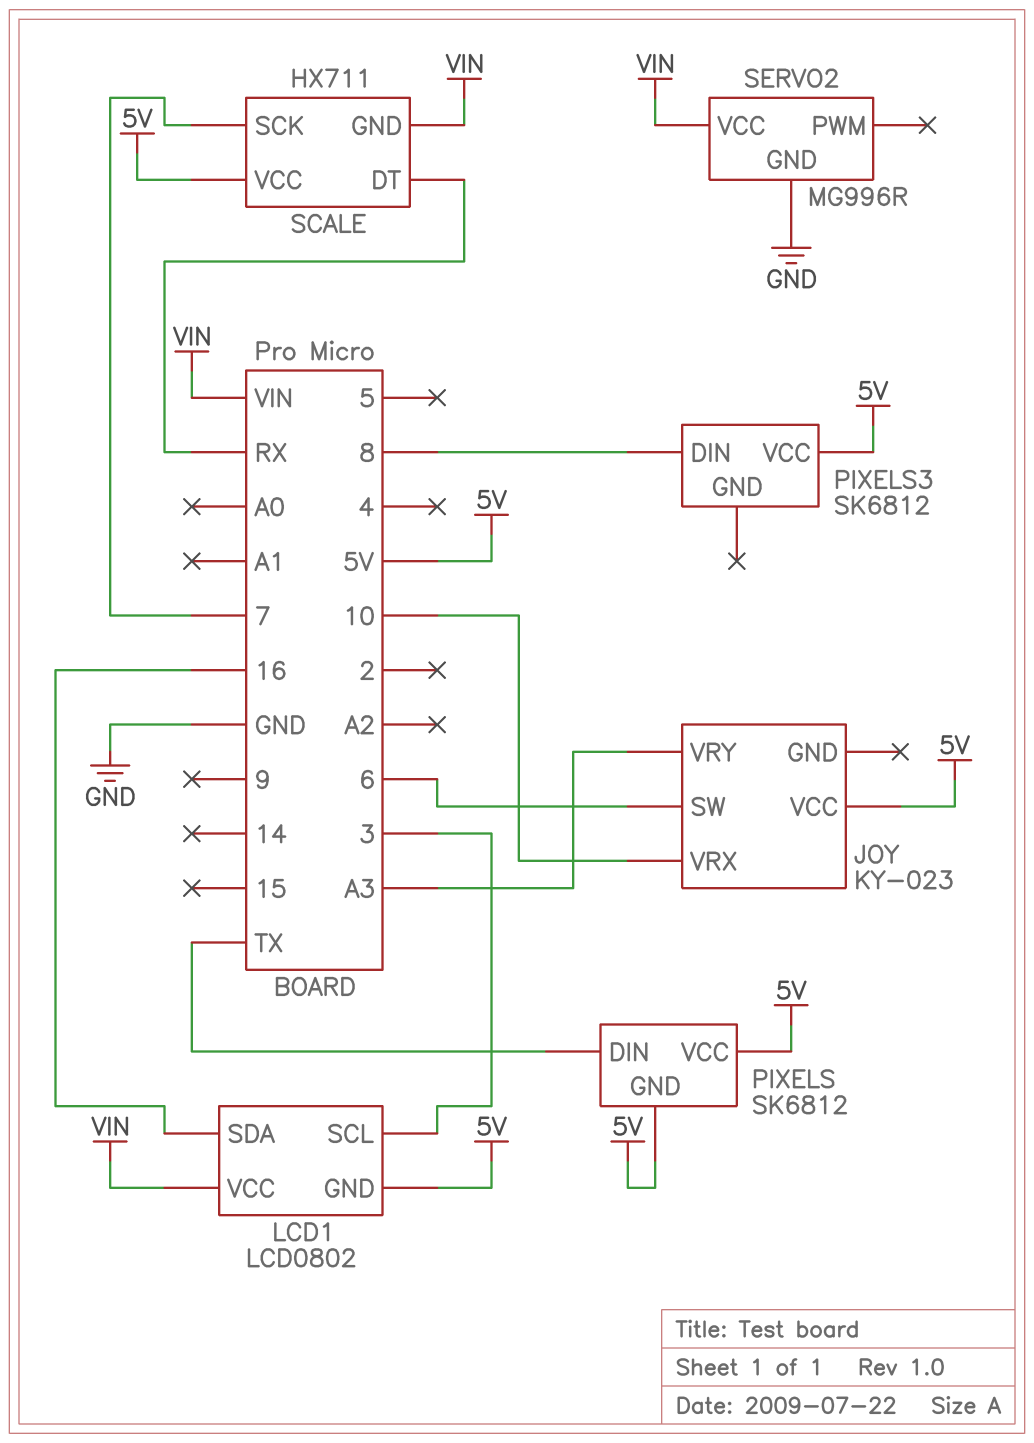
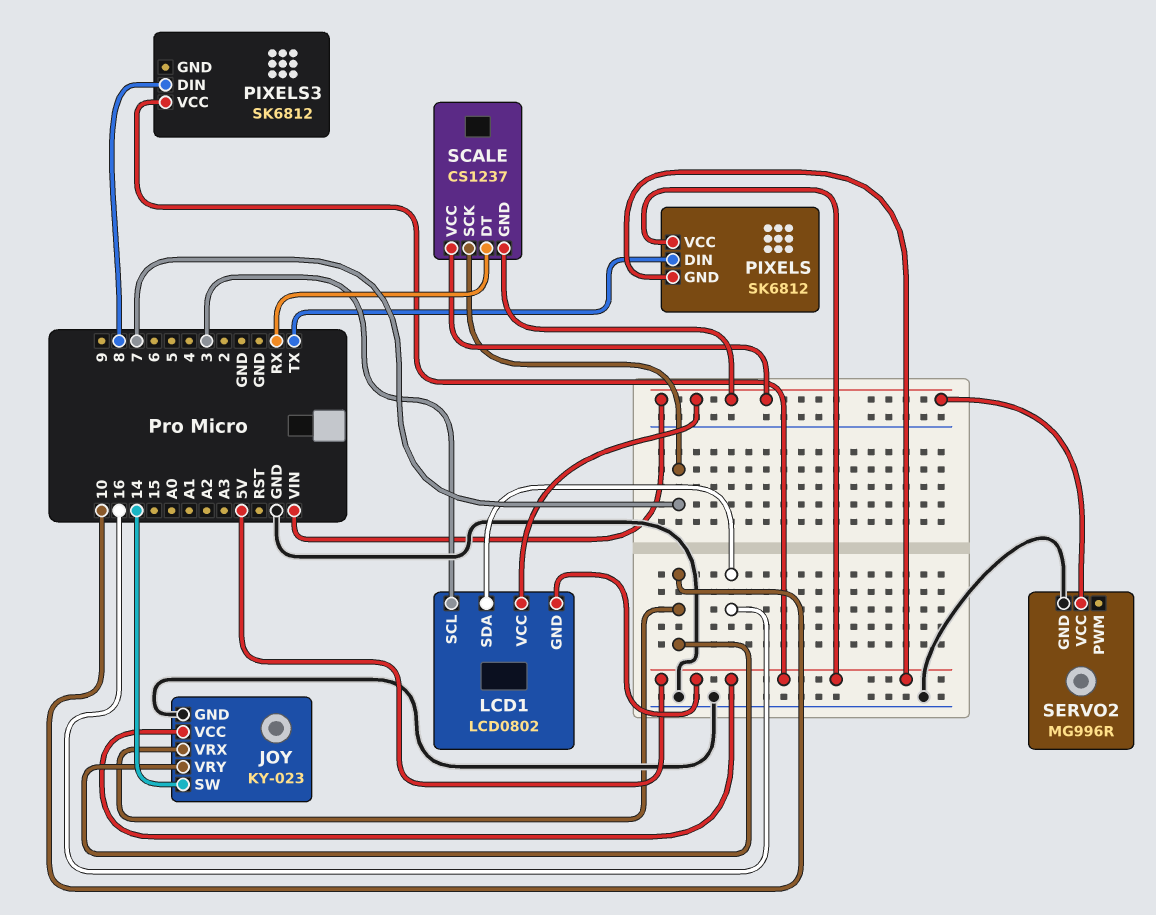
JOY pin GND: none -> GND
JOY pin SW: 6 -> 14
JOY pin VRY: A3 -> 10
SCALE: HX711 -> CS1237
SCALE pin VCC: 5V -> VIN

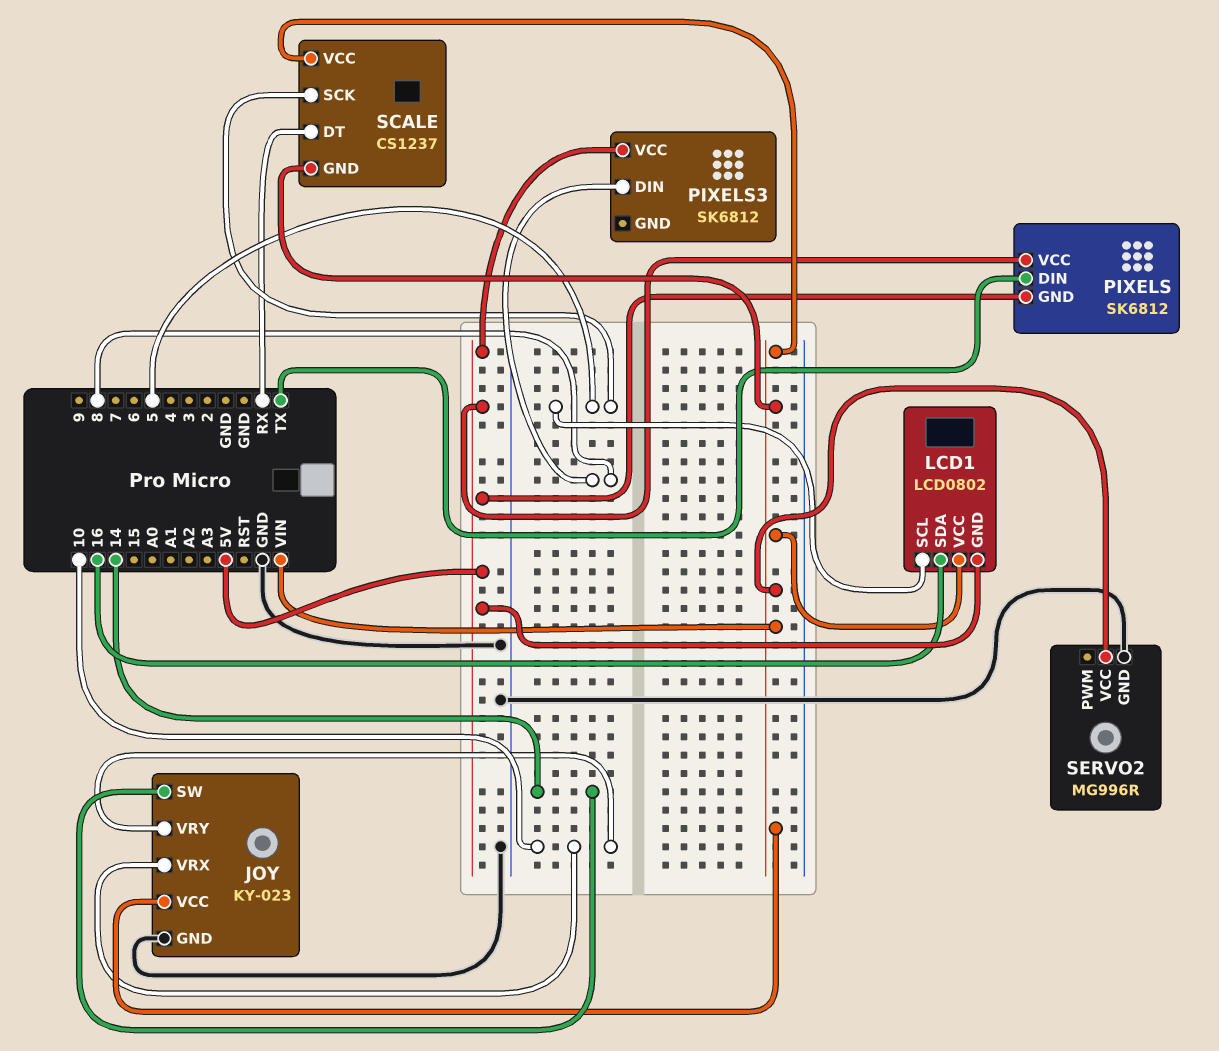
JOY pin VCC: 5V -> VIN
LCD1 pin SCL: 3 -> 5
SCALE pin SCK: 7 -> 5

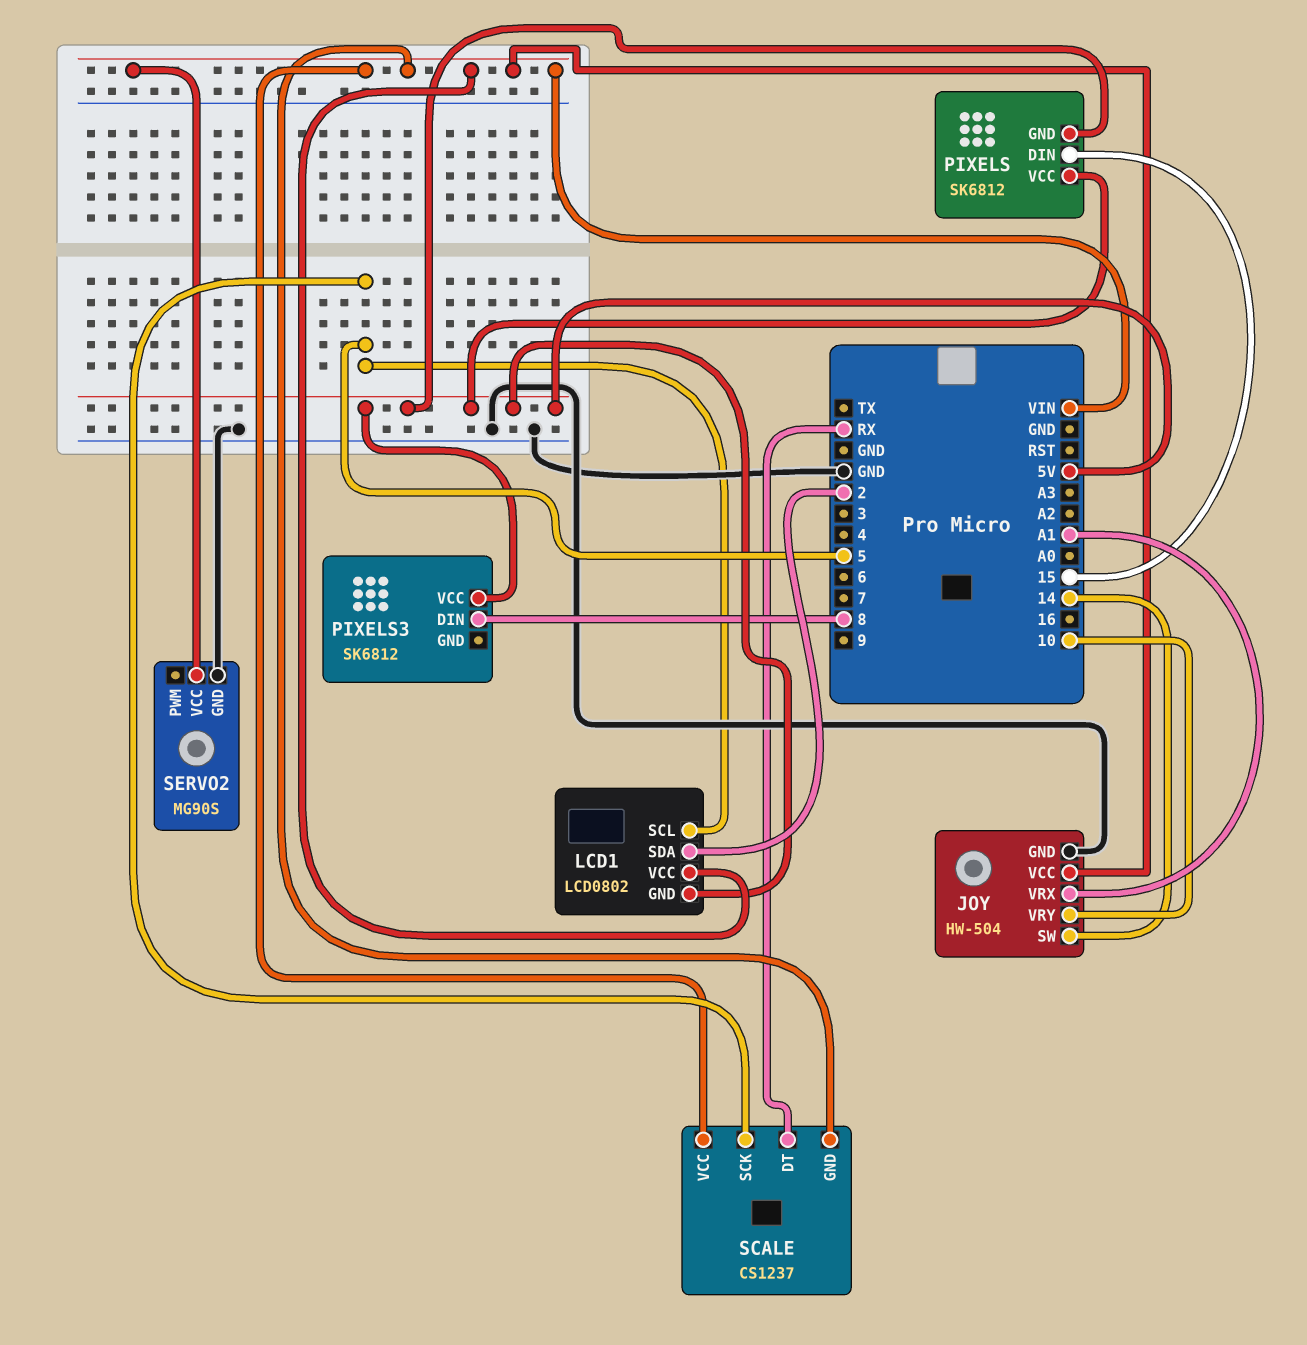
JOY: KY-023 -> HW-504
JOY pin VRX: 10 -> A1
LCD1 pin SDA: 16 -> 2
PIXELS pin DIN: TX -> 15
SERVO2: MG996R -> MG90S

